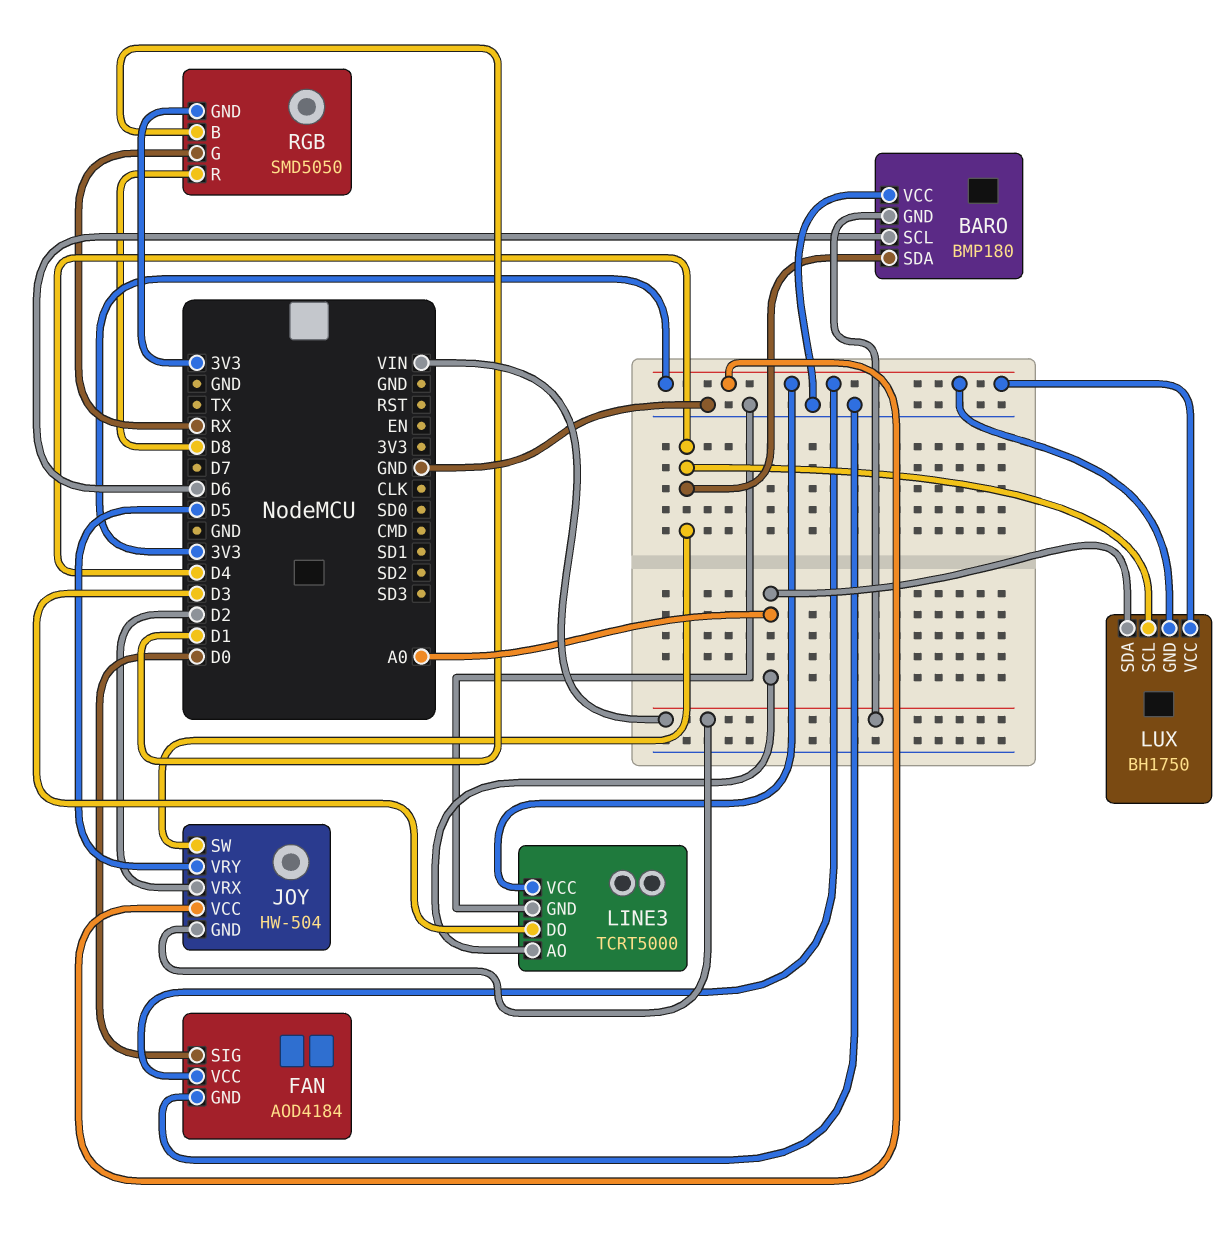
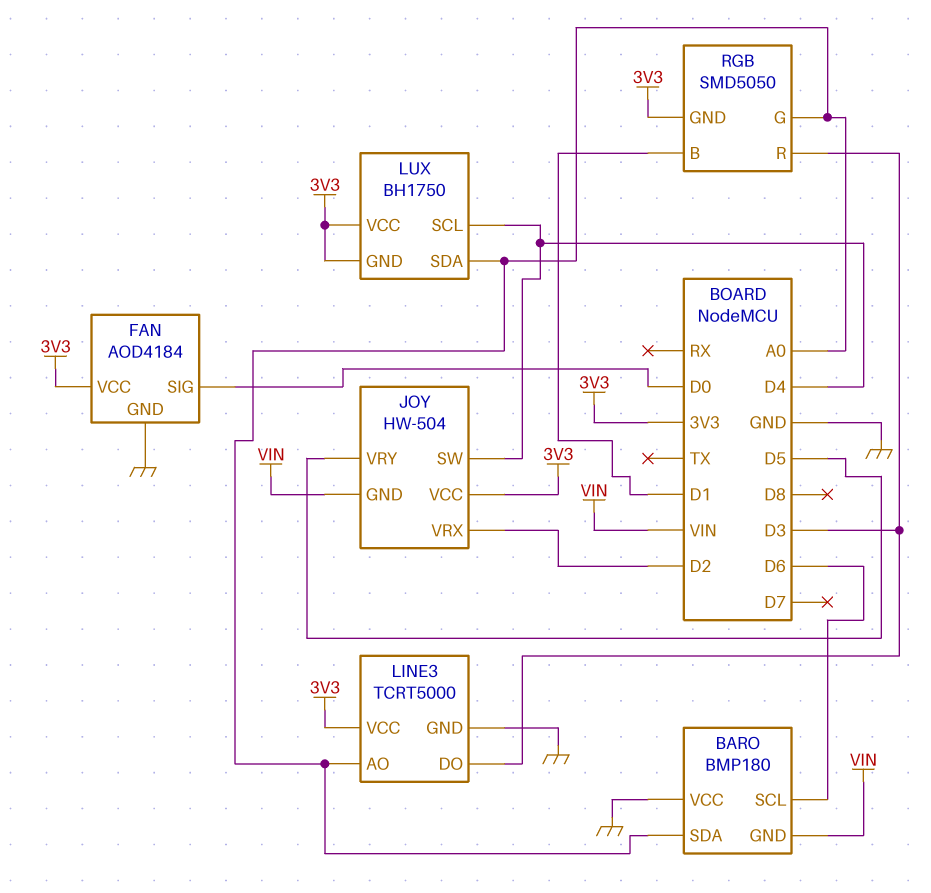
BARO pin SDA: D4 -> A0
RGB pin G: RX -> A0
RGB pin R: D8 -> D3

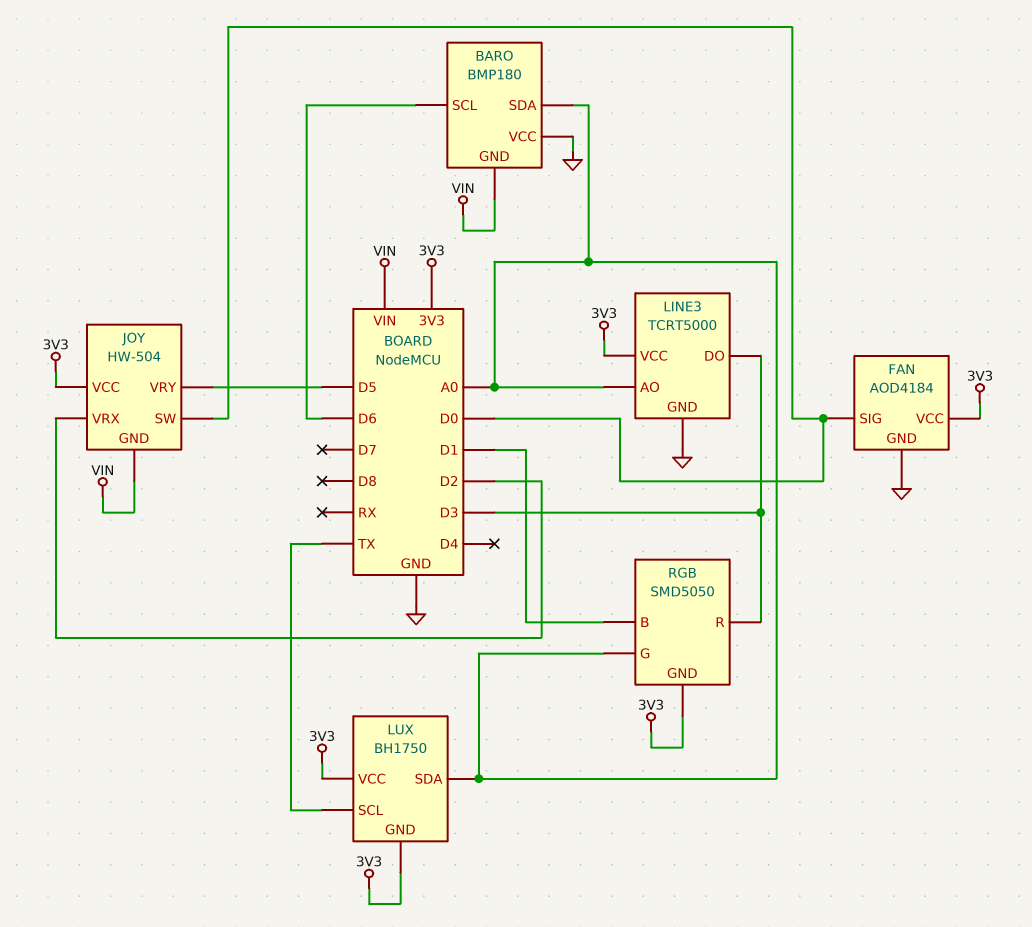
JOY pin SW: D4 -> D0
LUX pin SCL: D4 -> TX

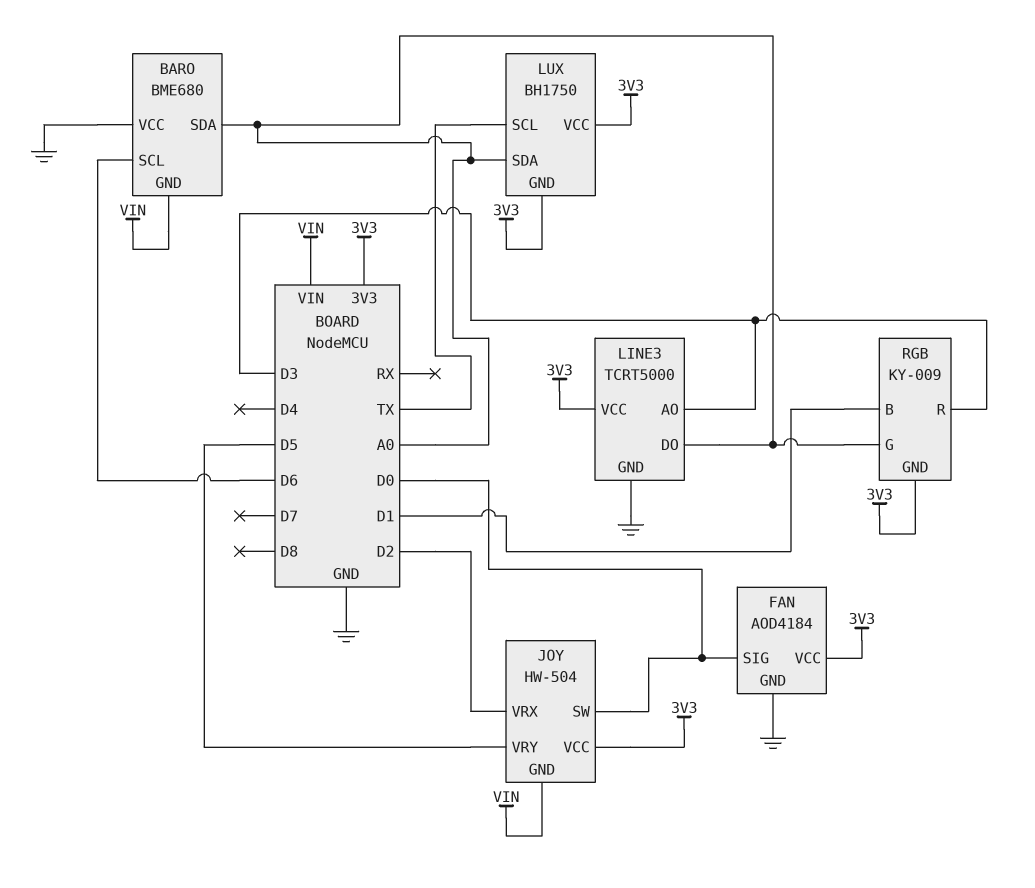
BARO: BMP180 -> BME680
LINE3 pin AO: A0 -> D3
LINE3 pin DO: D3 -> A0
RGB: SMD5050 -> KY-009

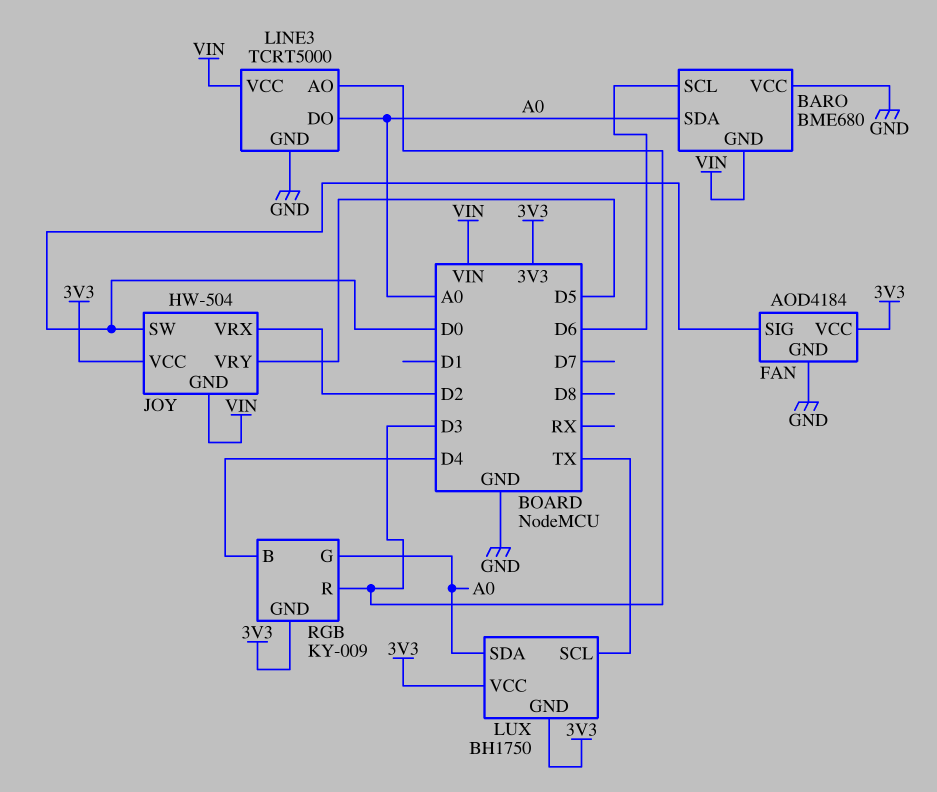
LINE3 pin VCC: 3V3 -> VIN
RGB pin B: D1 -> D4

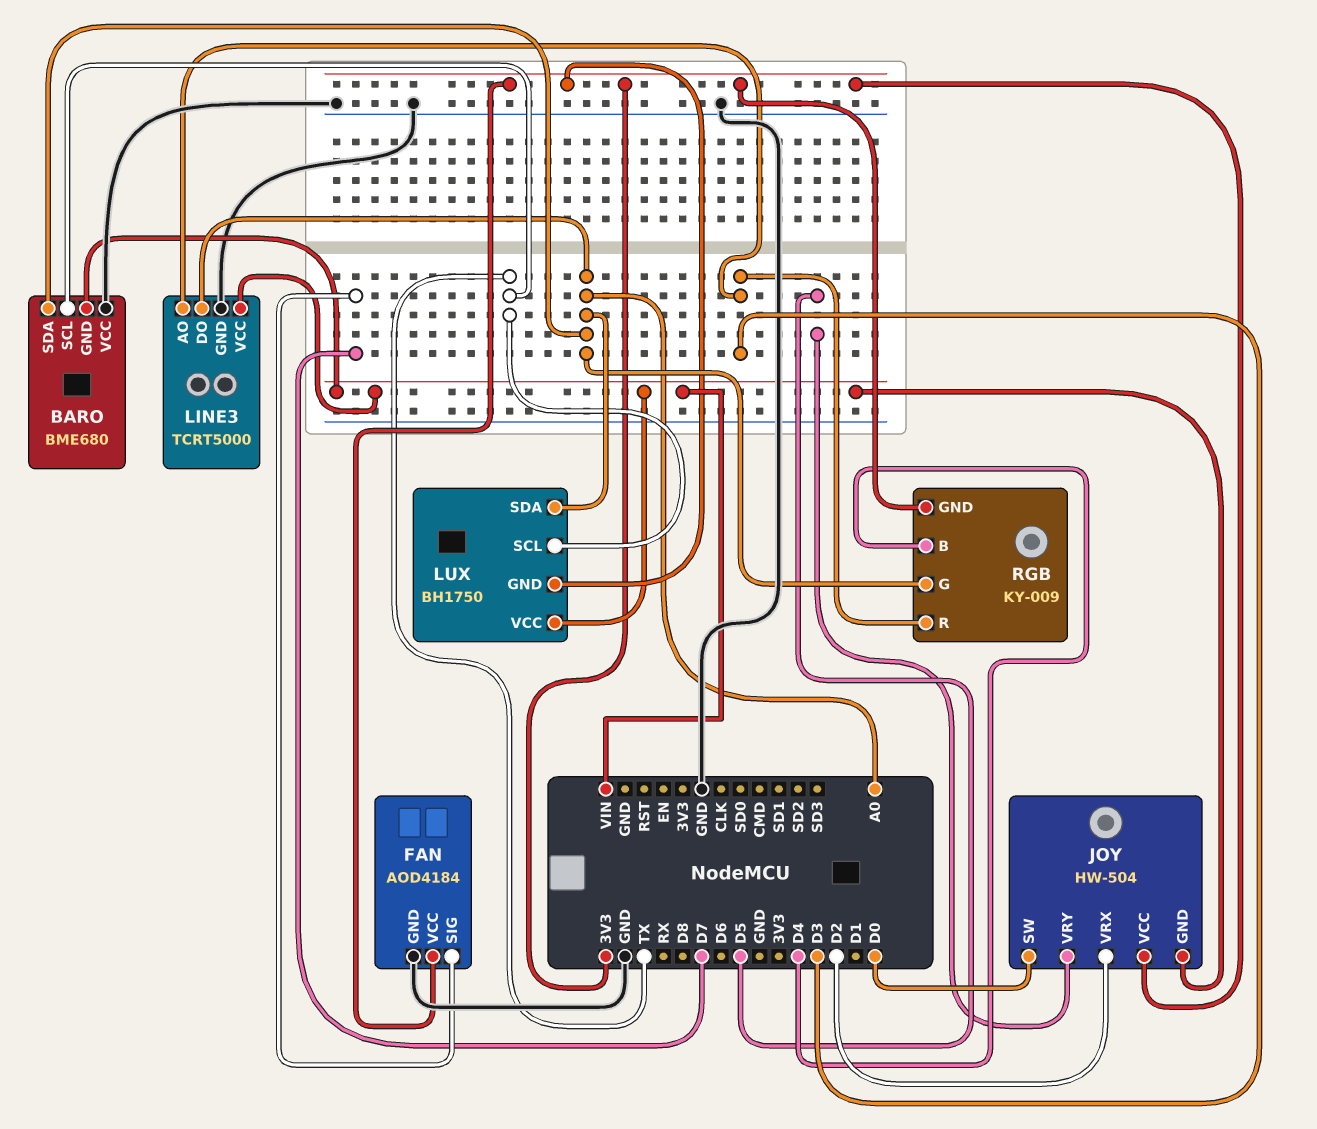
BARO pin SCL: D6 -> TX
FAN pin SIG: D0 -> D7
LUX pin VCC: 3V3 -> VIN

